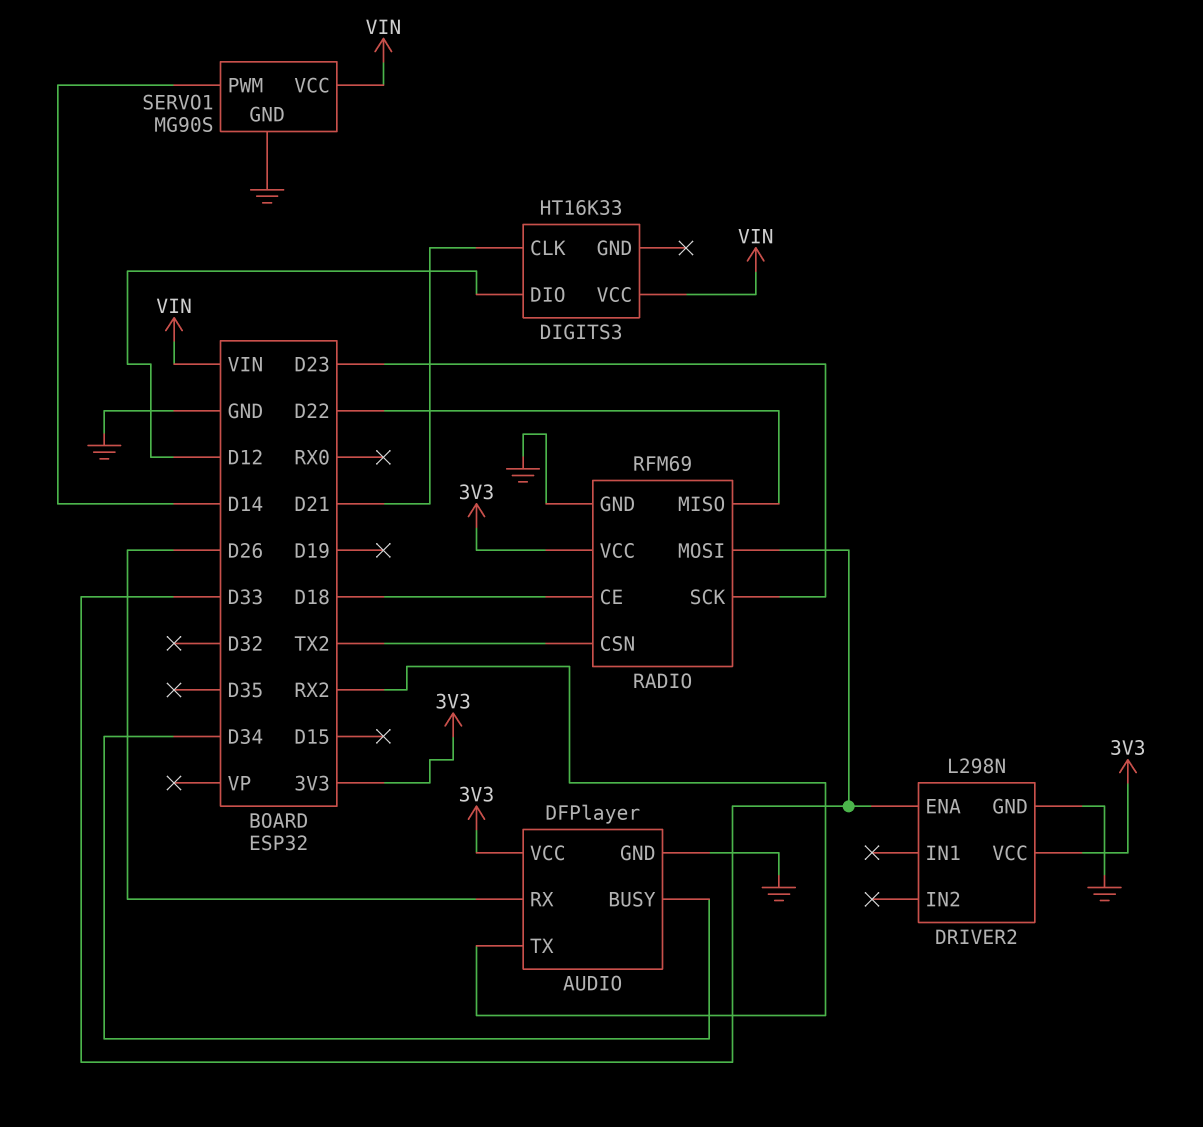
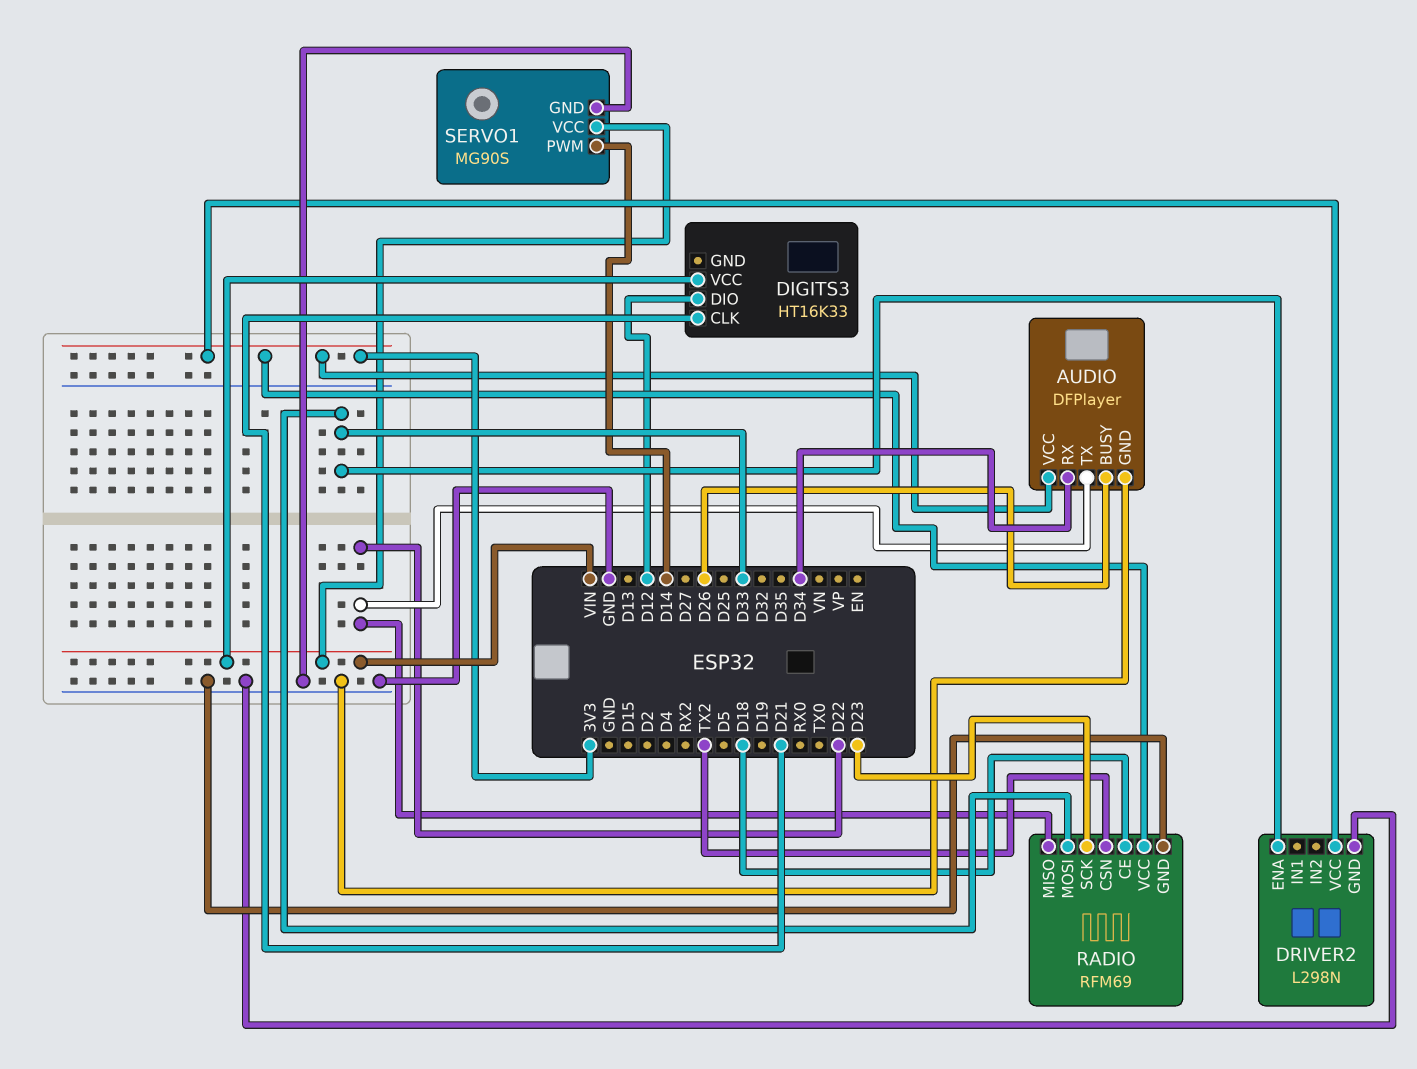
AUDIO pin BUSY: D34 -> D26
AUDIO pin RX: D26 -> D34
AUDIO pin TX: RX2 -> D22

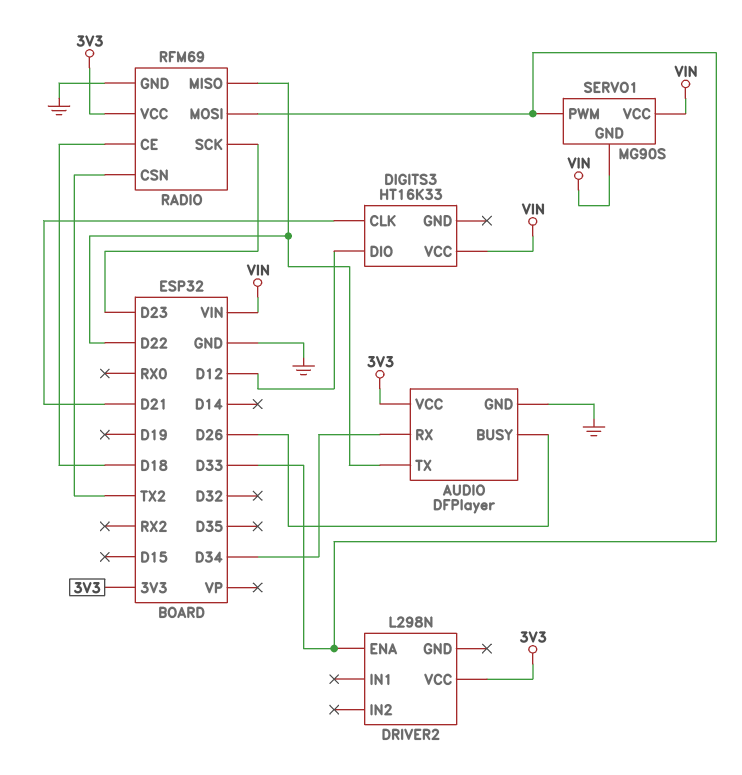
DRIVER2 pin GND: GND -> none
SERVO1 pin GND: GND -> VIN
SERVO1 pin PWM: D14 -> D33

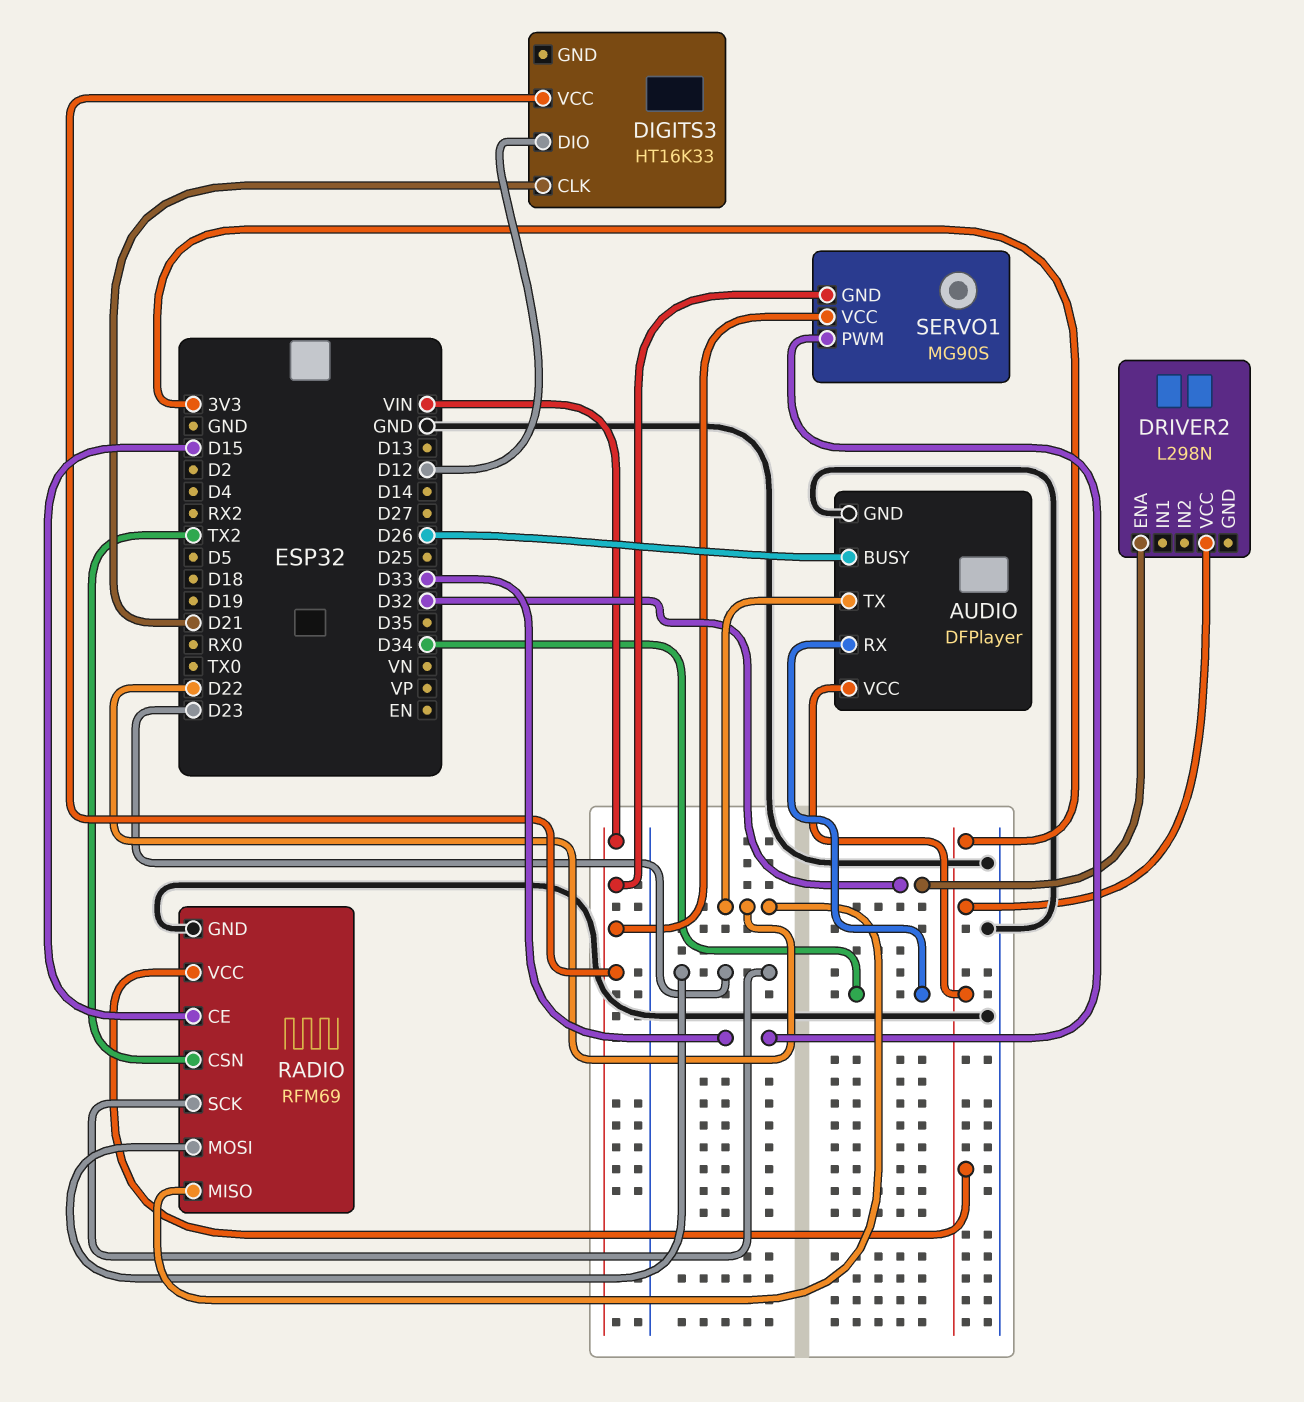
DRIVER2 pin ENA: D33 -> D32
RADIO pin CE: D18 -> D15
RADIO pin MOSI: D33 -> D23

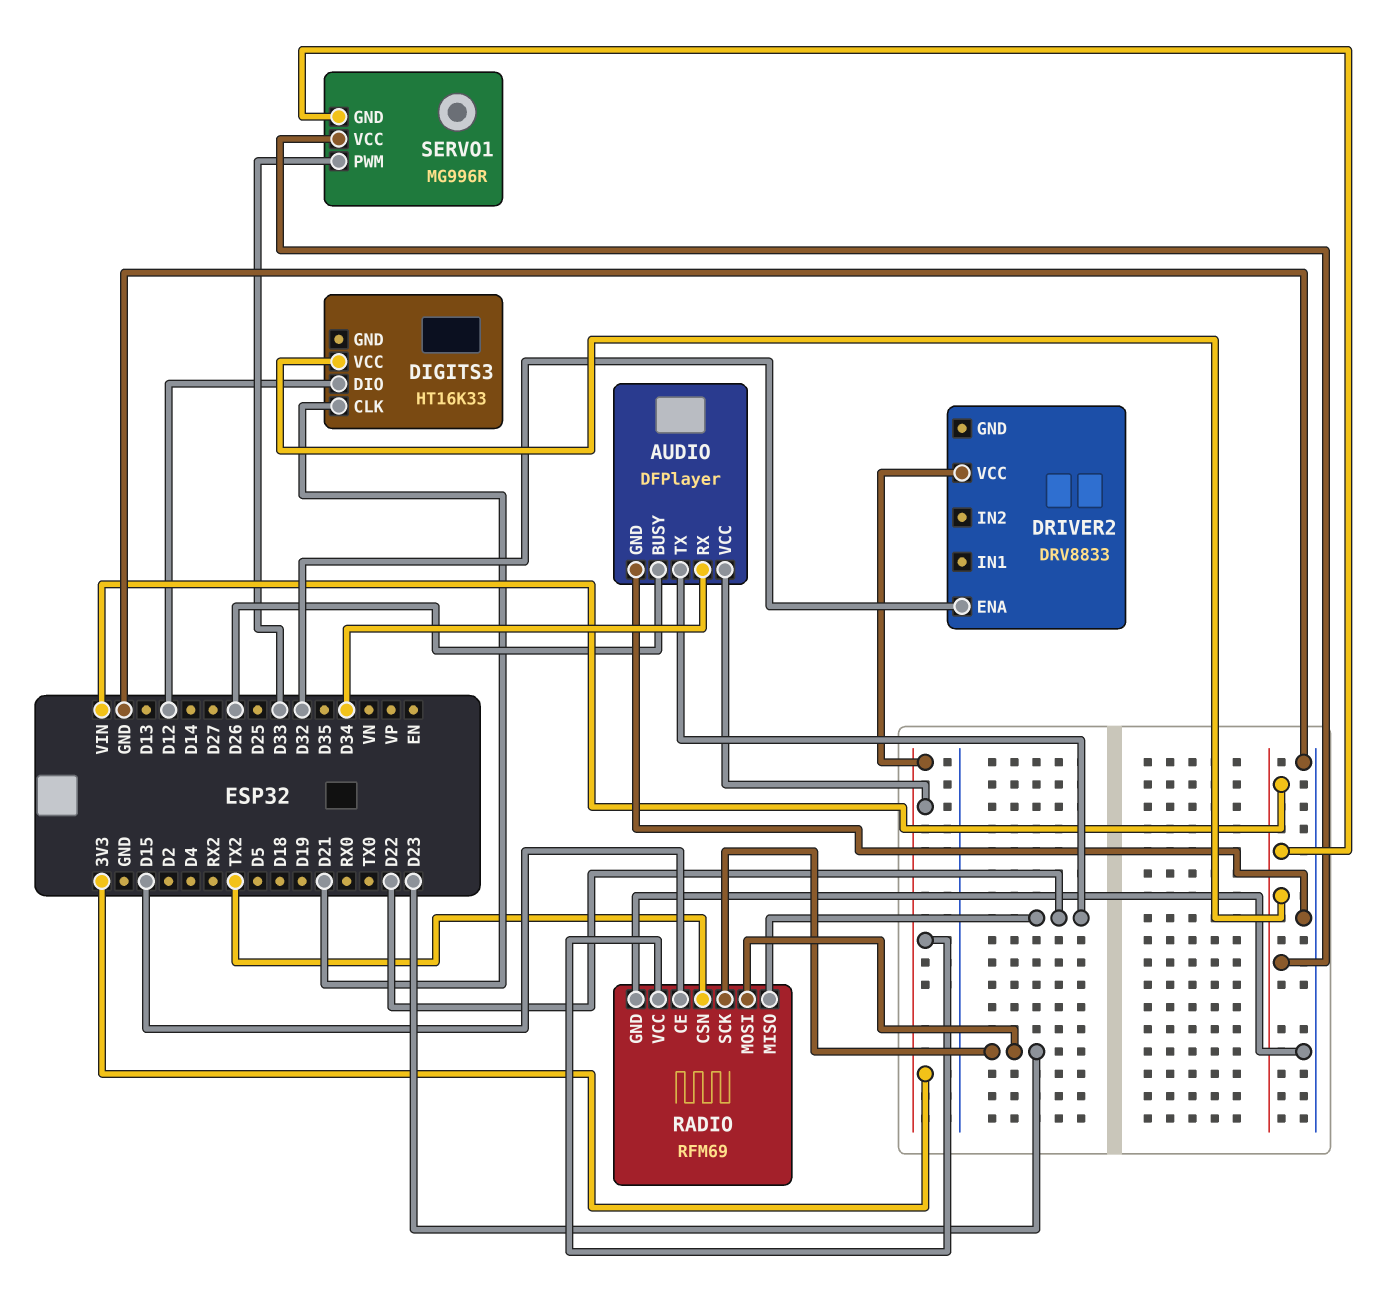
DRIVER2: L298N -> DRV8833
SERVO1: MG90S -> MG996R

